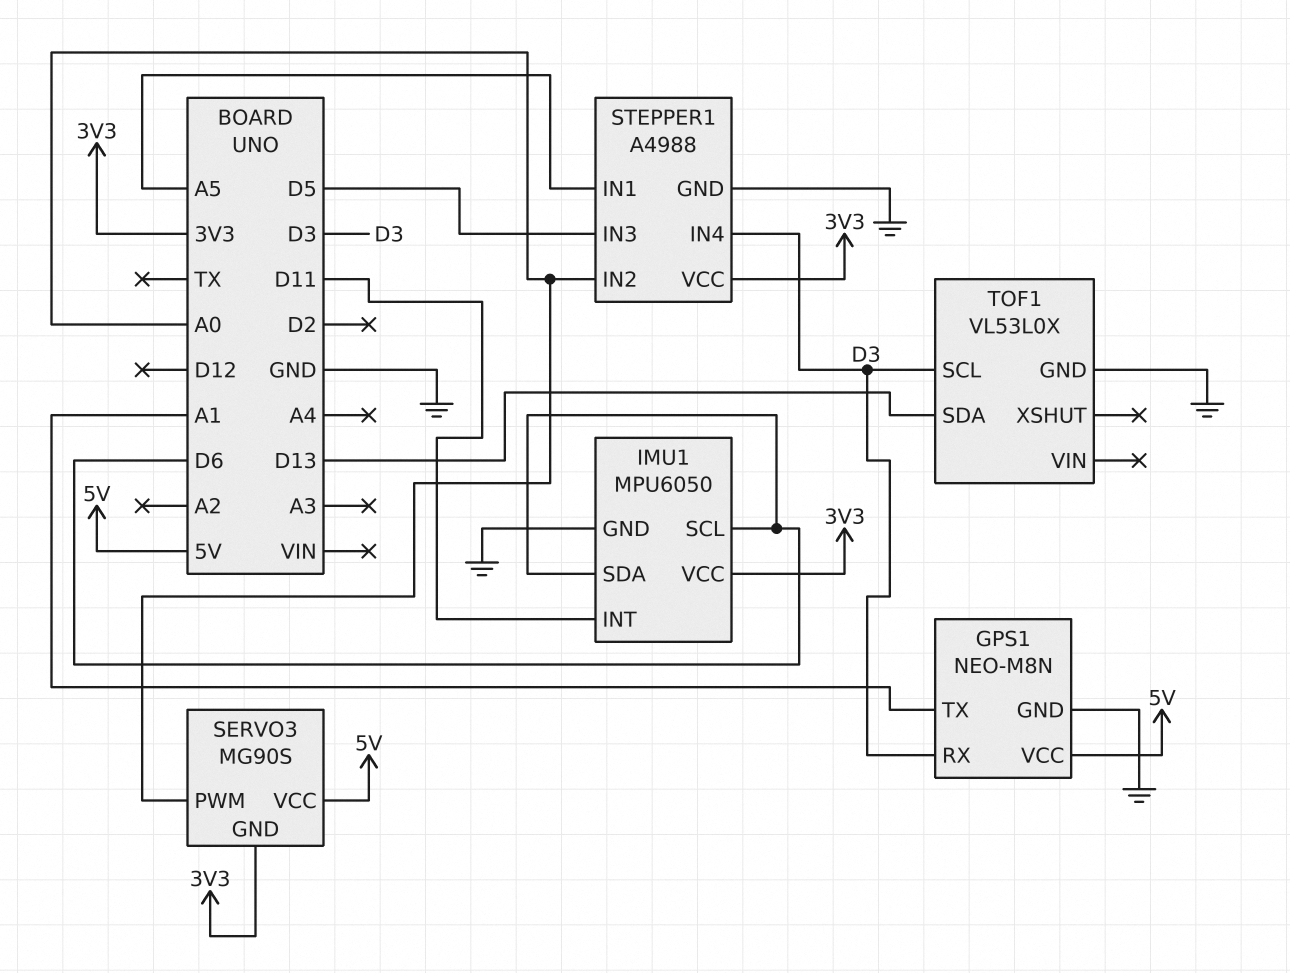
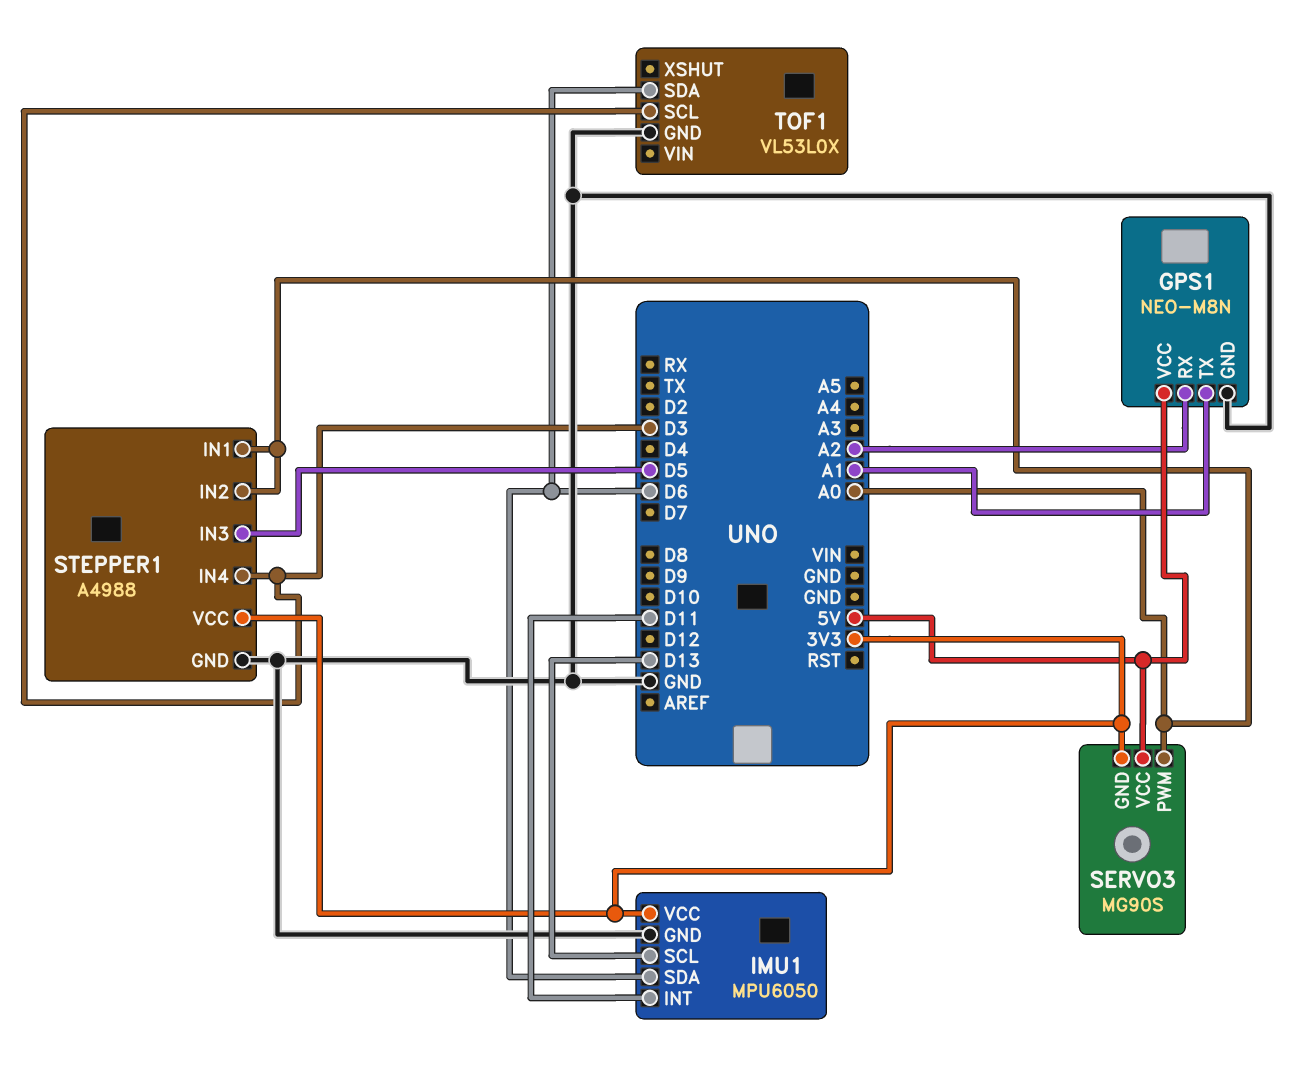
GPS1 pin RX: D3 -> A2
IMU1 pin SCL: D6 -> D13
STEPPER1 pin IN1: A5 -> A0
TOF1 pin SDA: D13 -> D6

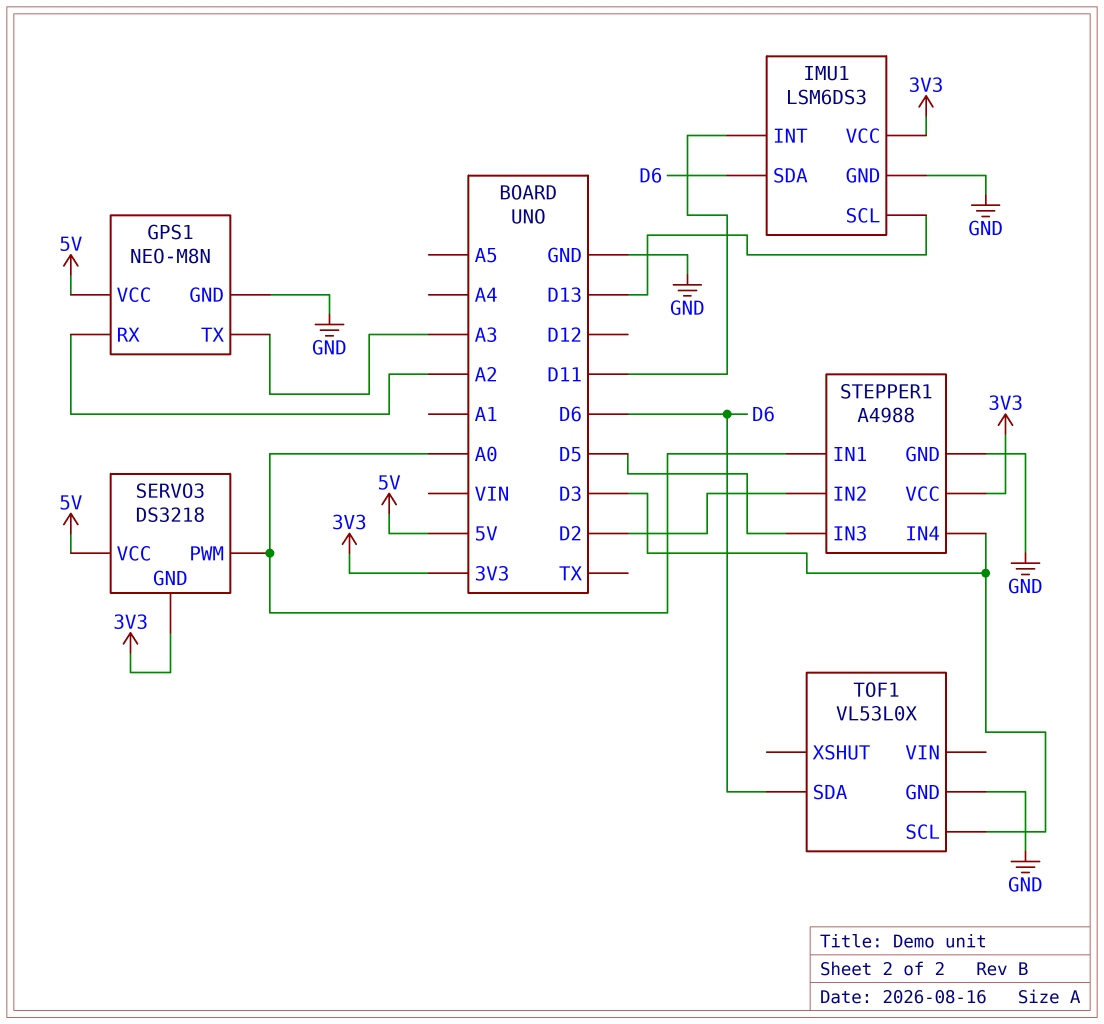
GPS1 pin TX: A1 -> A3
IMU1: MPU6050 -> LSM6DS3
SERVO3: MG90S -> DS3218
STEPPER1 pin IN2: A0 -> D2

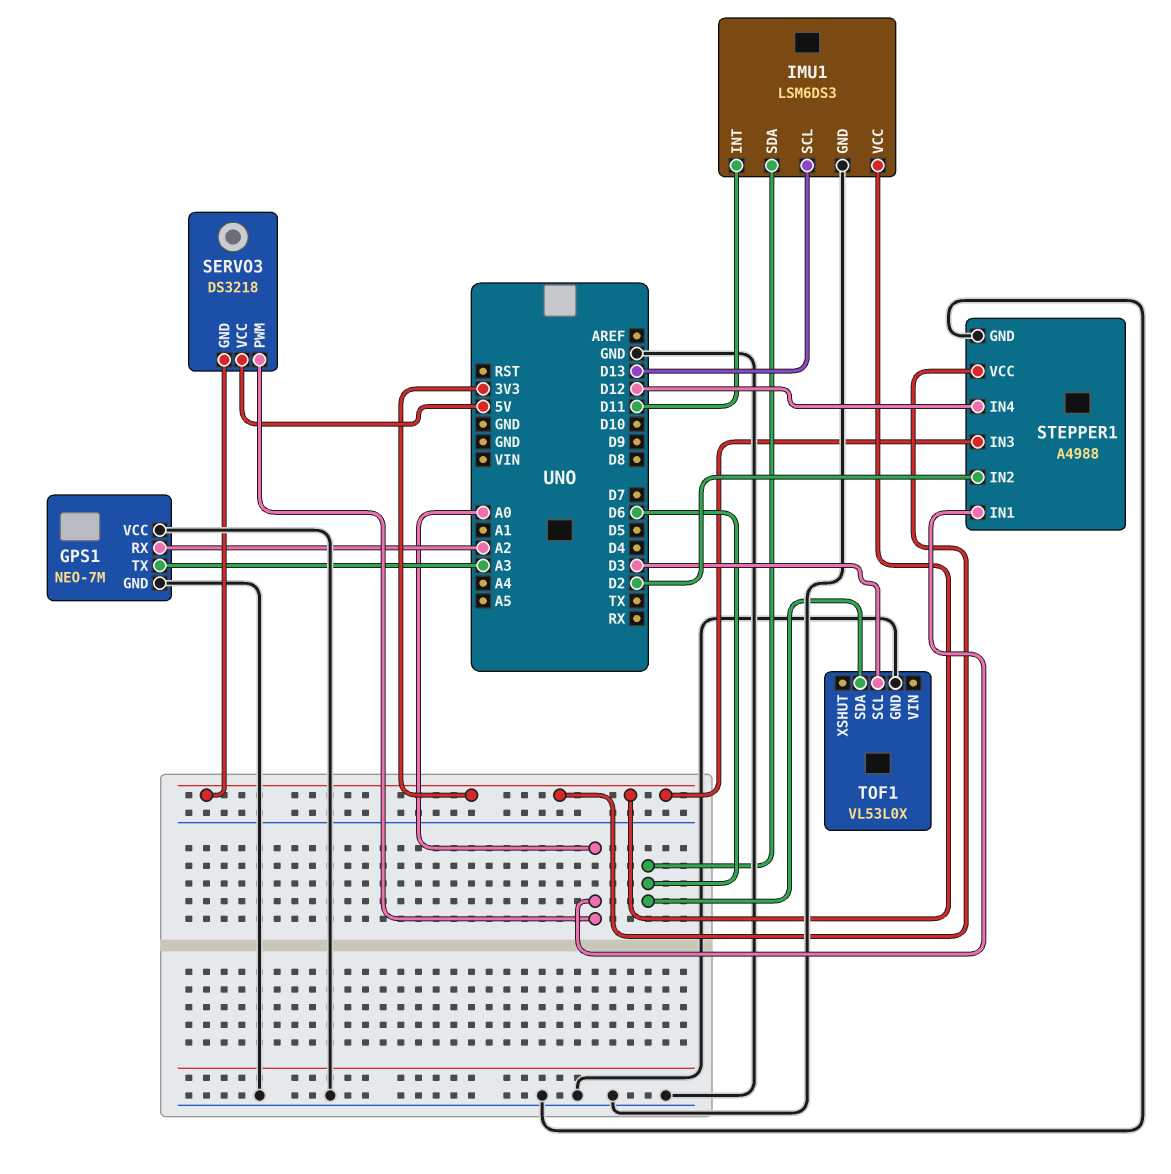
GPS1: NEO-M8N -> NEO-7M
GPS1 pin VCC: 5V -> GND
STEPPER1 pin IN3: D5 -> 3V3
STEPPER1 pin IN4: D3 -> D12

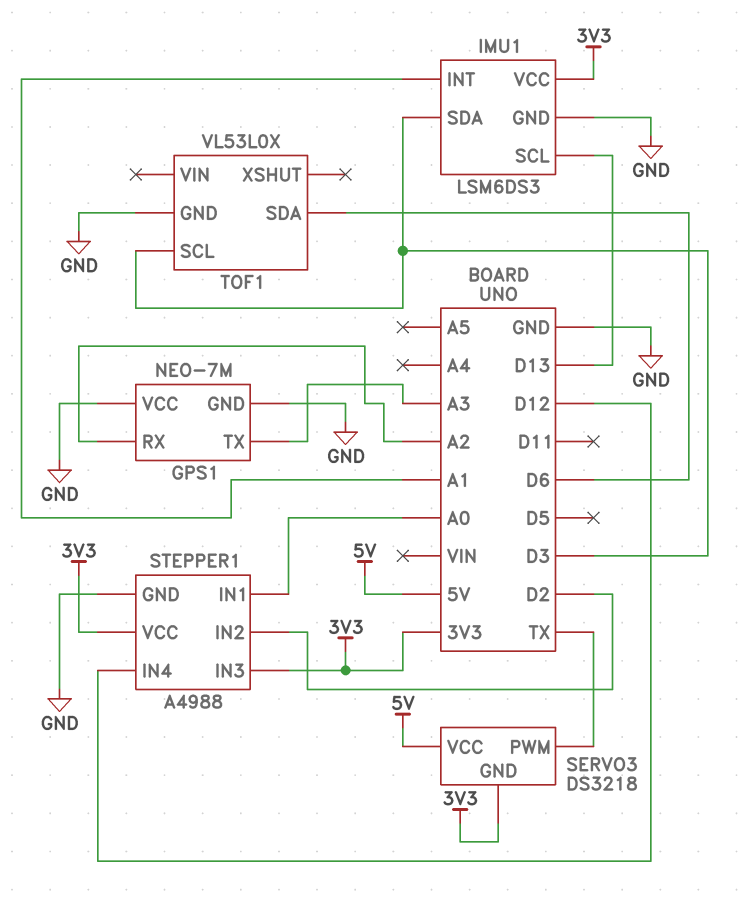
IMU1 pin INT: D11 -> A1
IMU1 pin SDA: D6 -> D3
SERVO3 pin PWM: A0 -> TX

